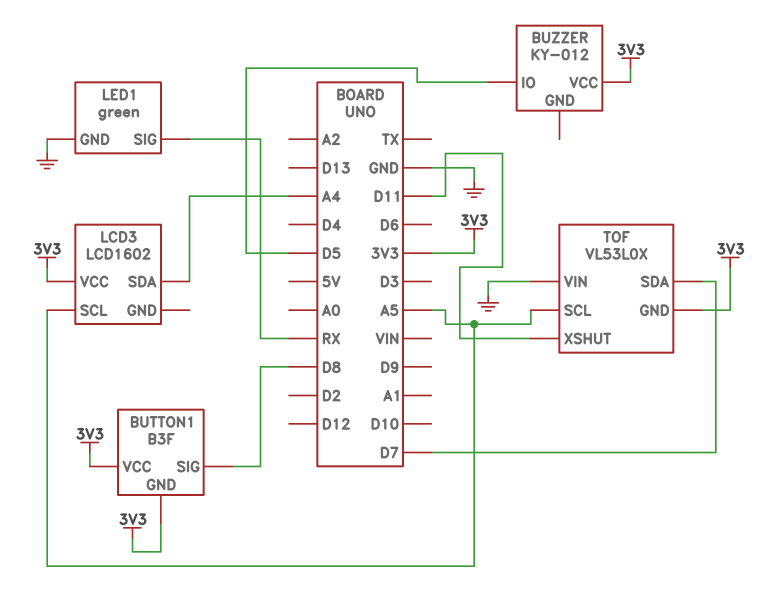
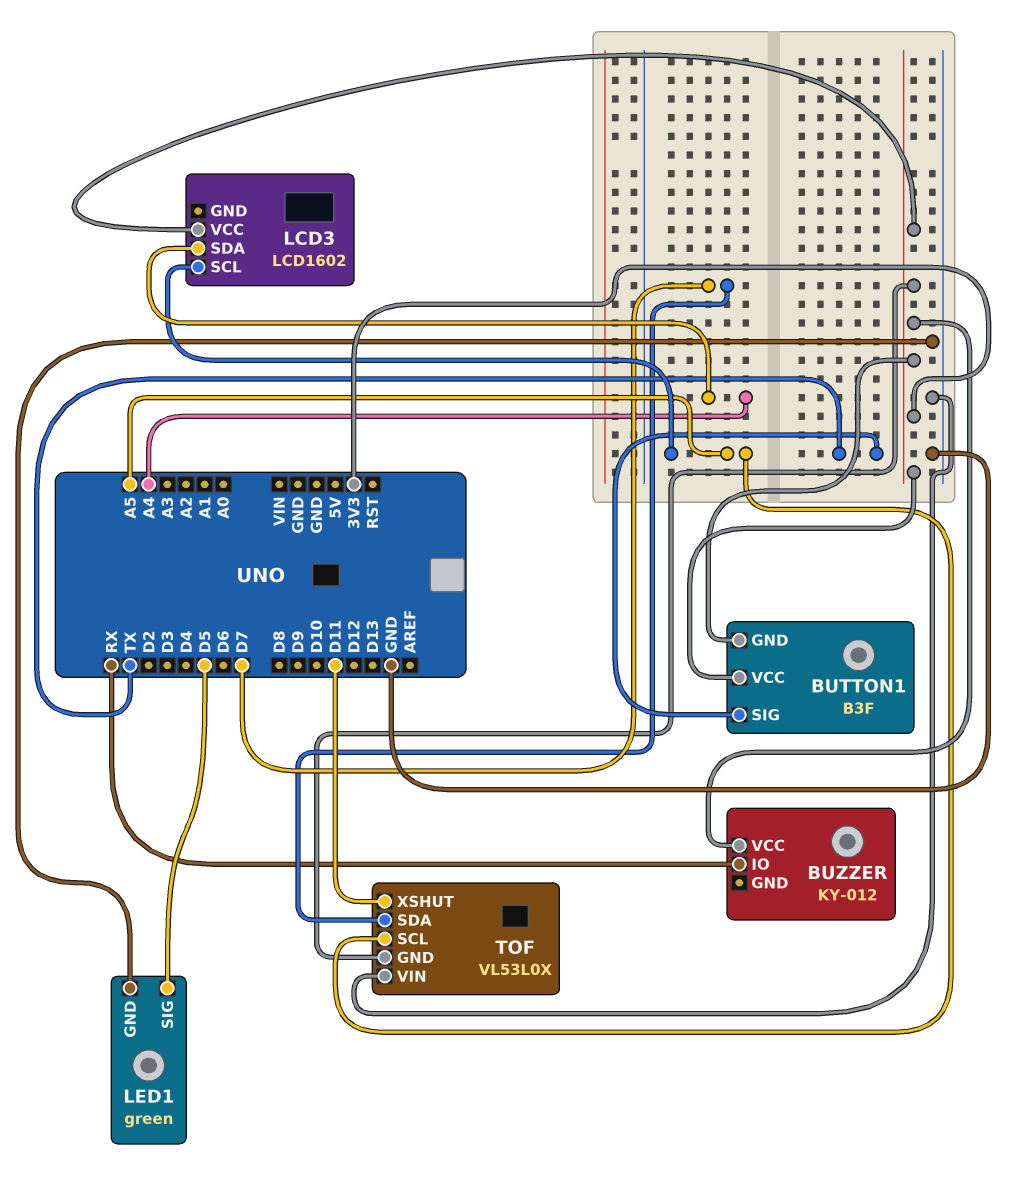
BUTTON1 pin SIG: D8 -> TX
BUZZER pin IO: D5 -> RX
LED1 pin SIG: RX -> D5

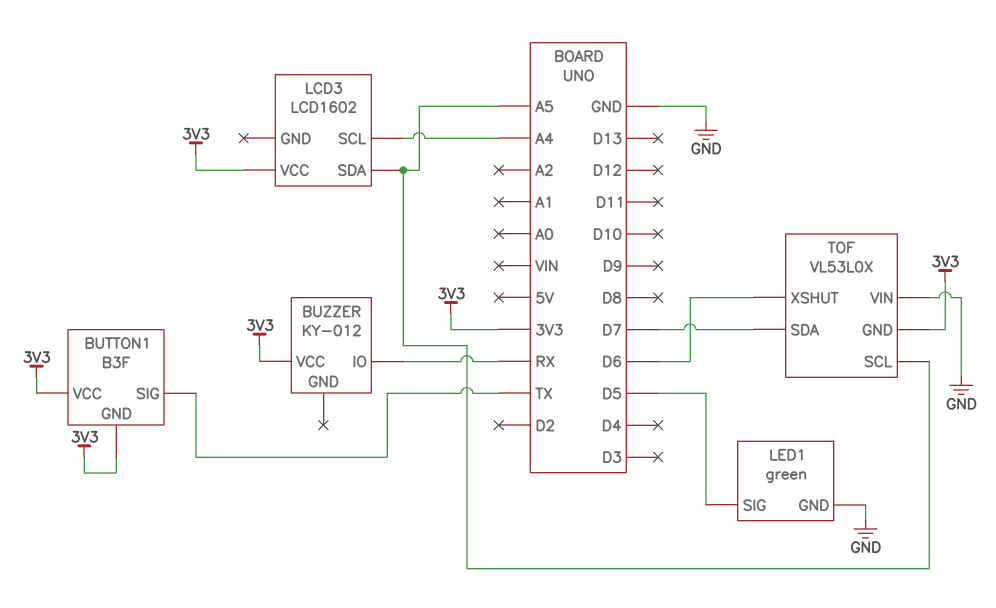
LCD3 pin SCL: A5 -> A4
LCD3 pin SDA: A4 -> A5
TOF pin XSHUT: D11 -> D6

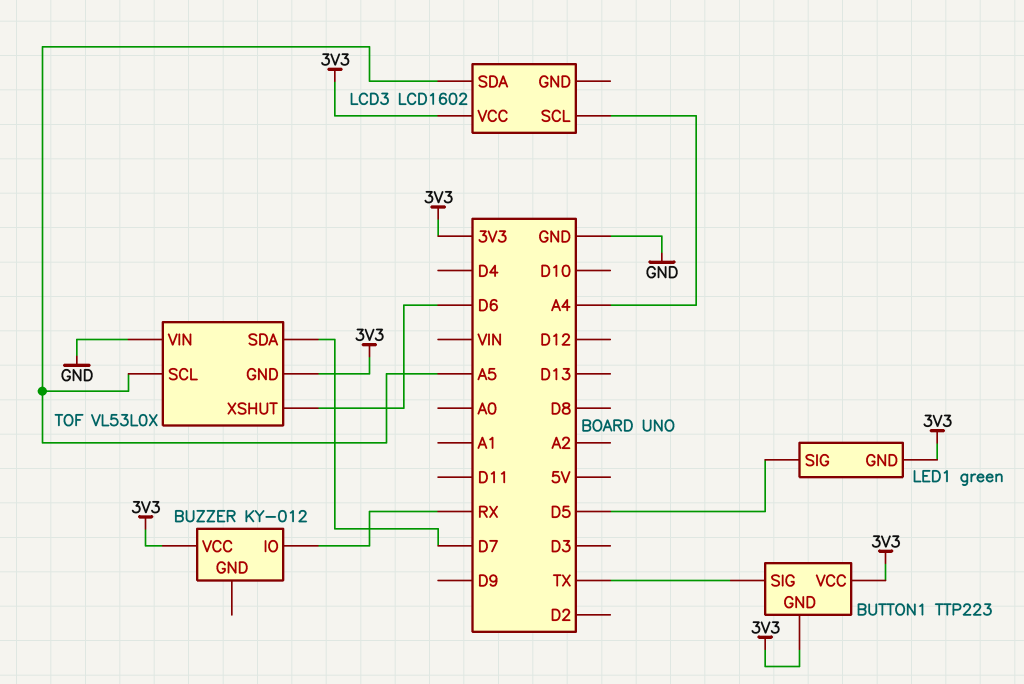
BUTTON1: B3F -> TTP223
LED1 pin GND: GND -> 3V3

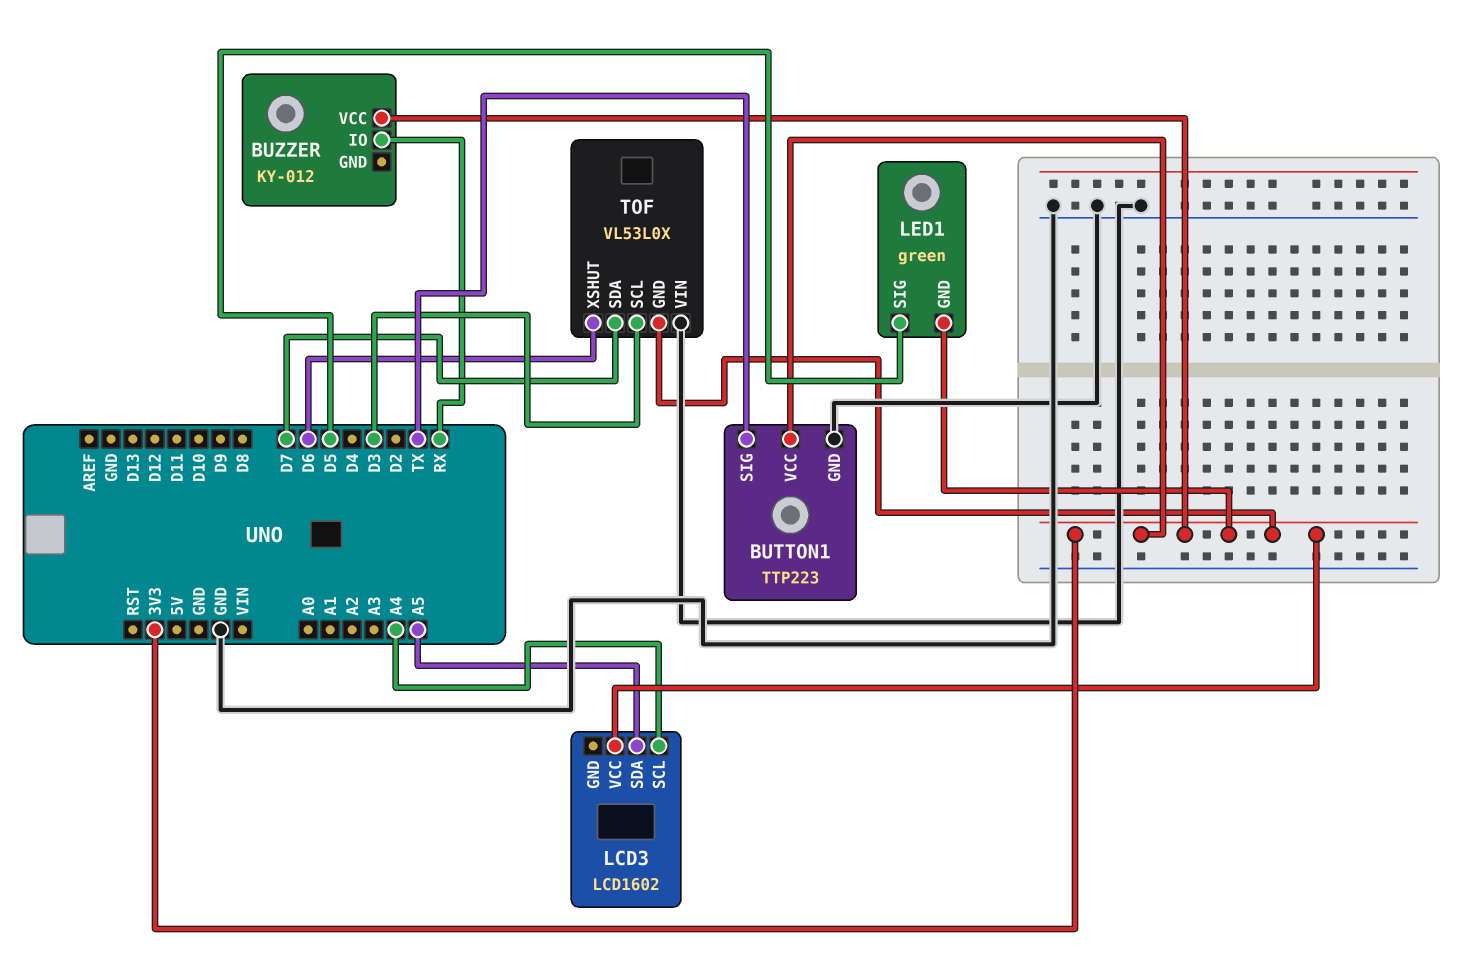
BUTTON1 pin GND: 3V3 -> GND
TOF pin SCL: A5 -> D3

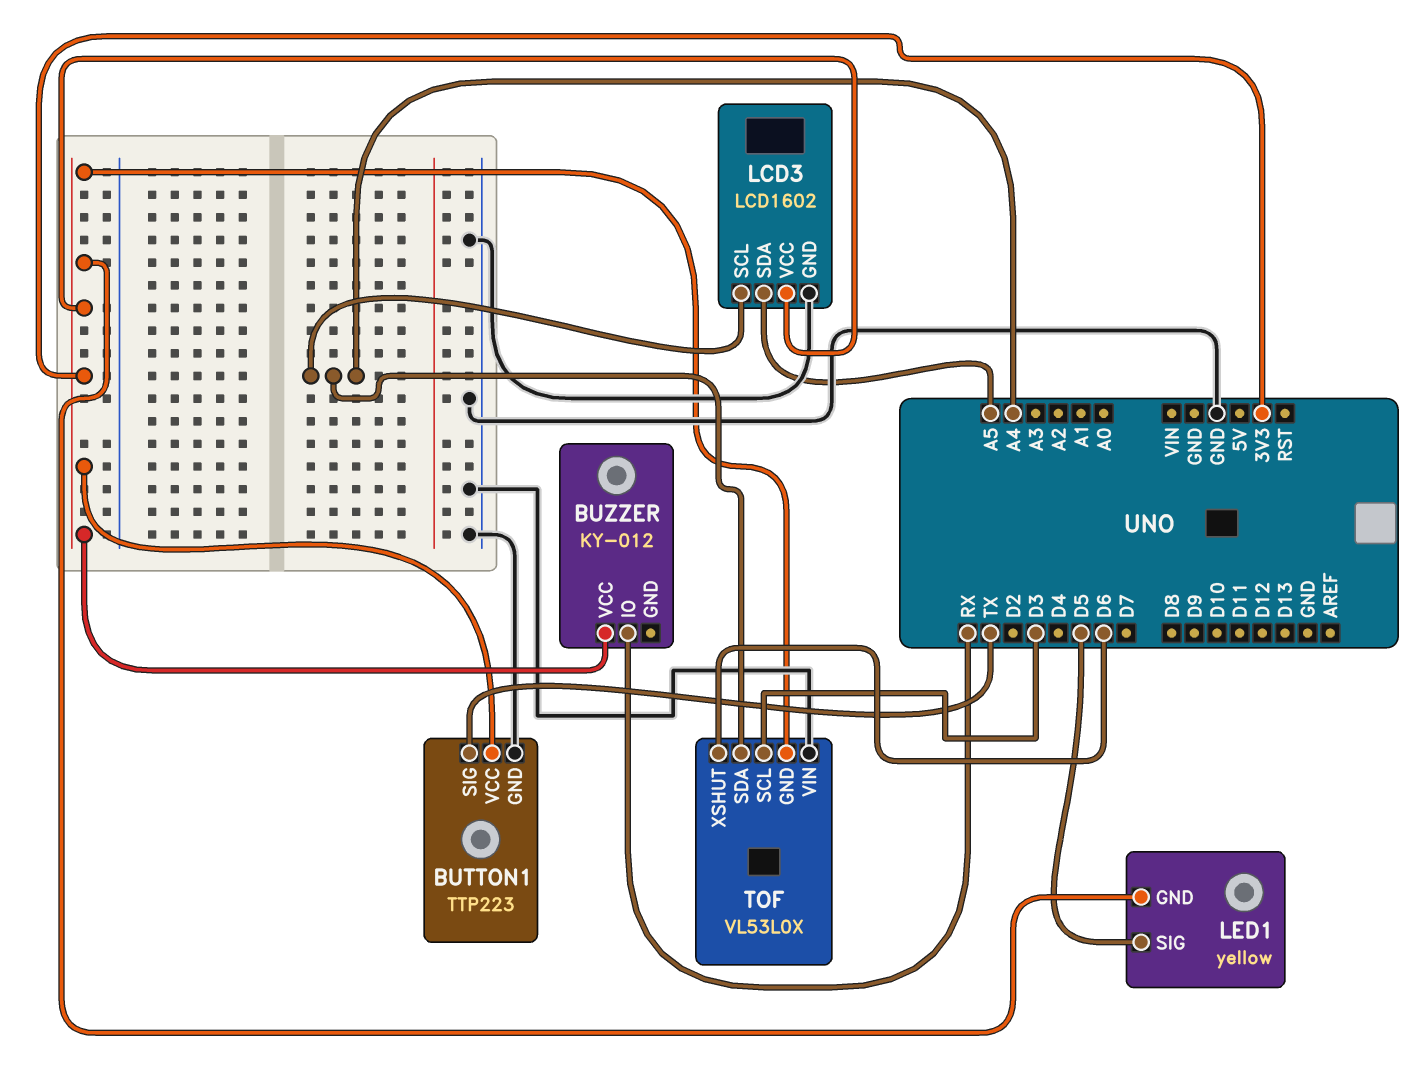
LCD3 pin GND: none -> GND
LED1: green -> yellow
TOF pin SDA: D7 -> A4

